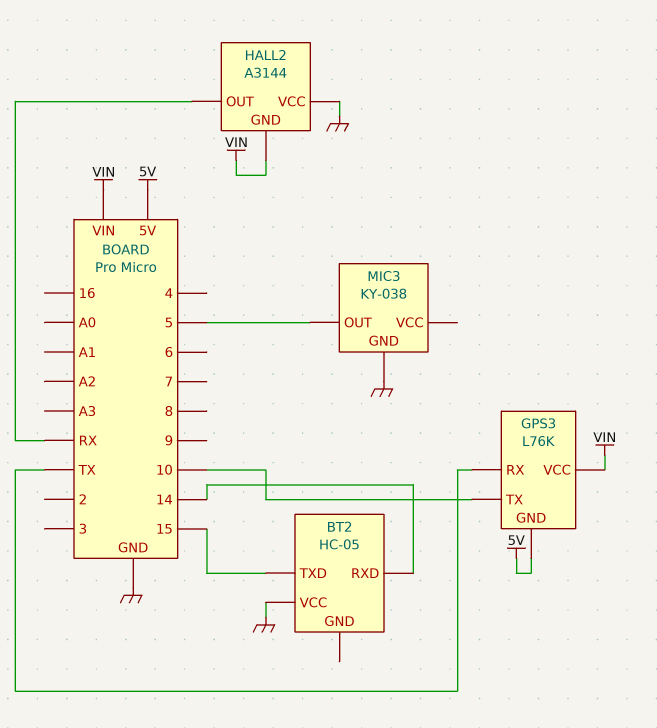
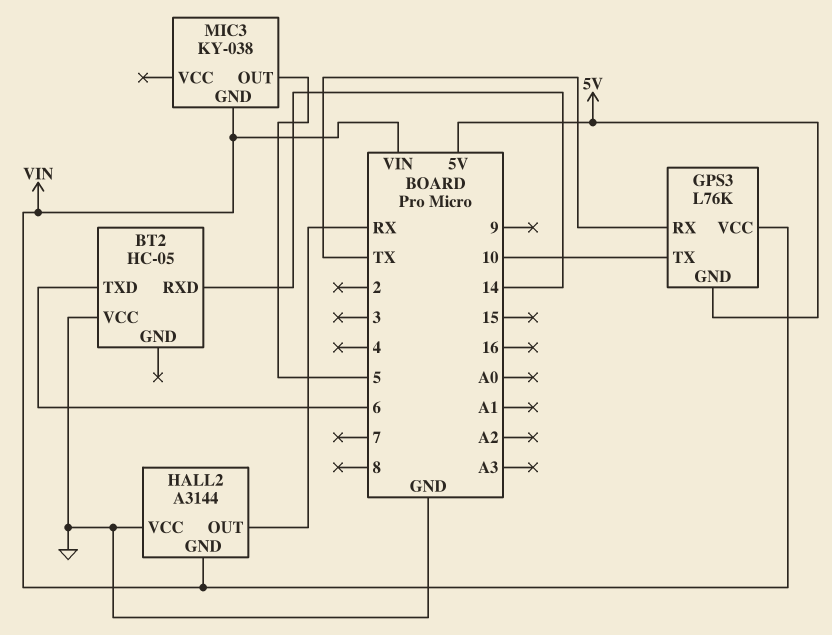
BT2 pin TXD: 15 -> 6
MIC3 pin GND: GND -> VIN

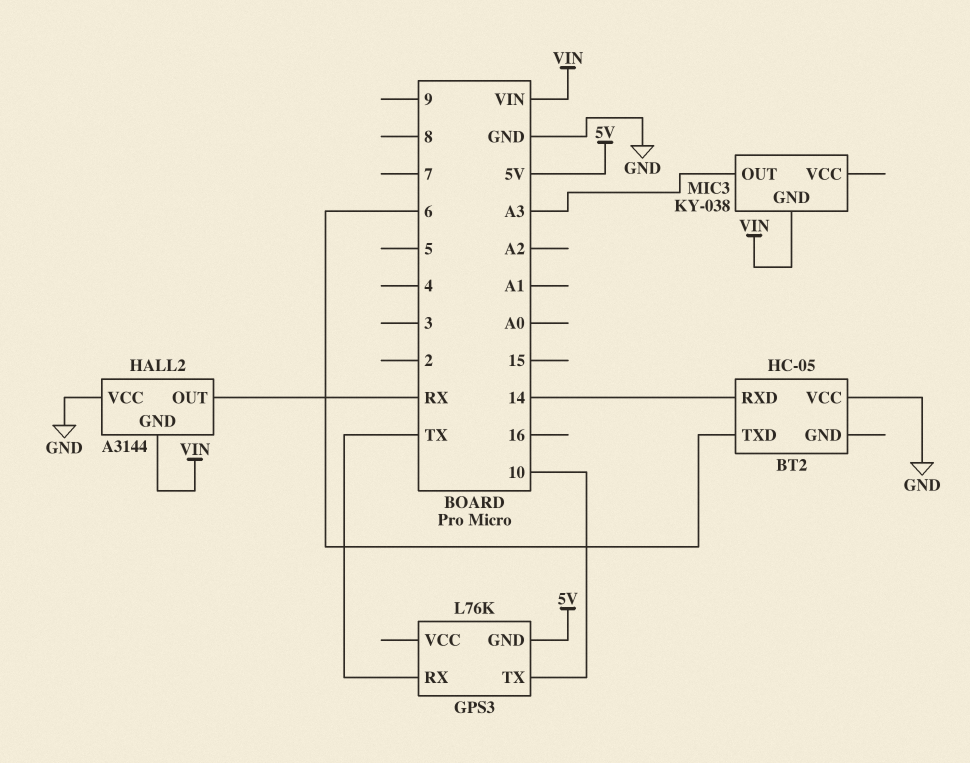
GPS3 pin VCC: VIN -> none
MIC3 pin OUT: 5 -> A3

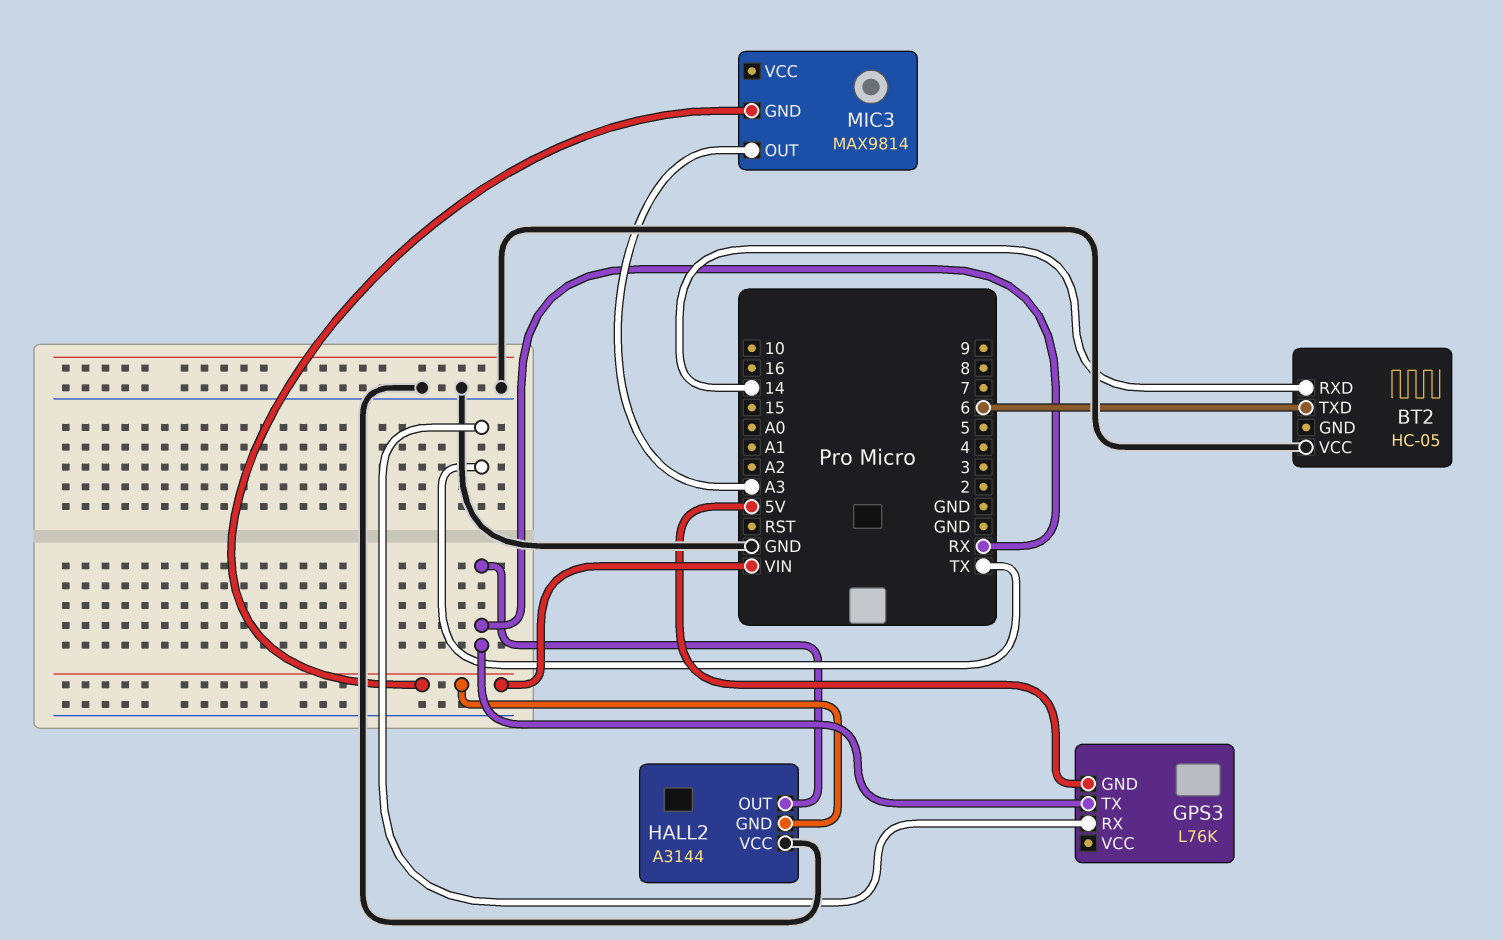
GPS3 pin TX: 10 -> RX
MIC3: KY-038 -> MAX9814

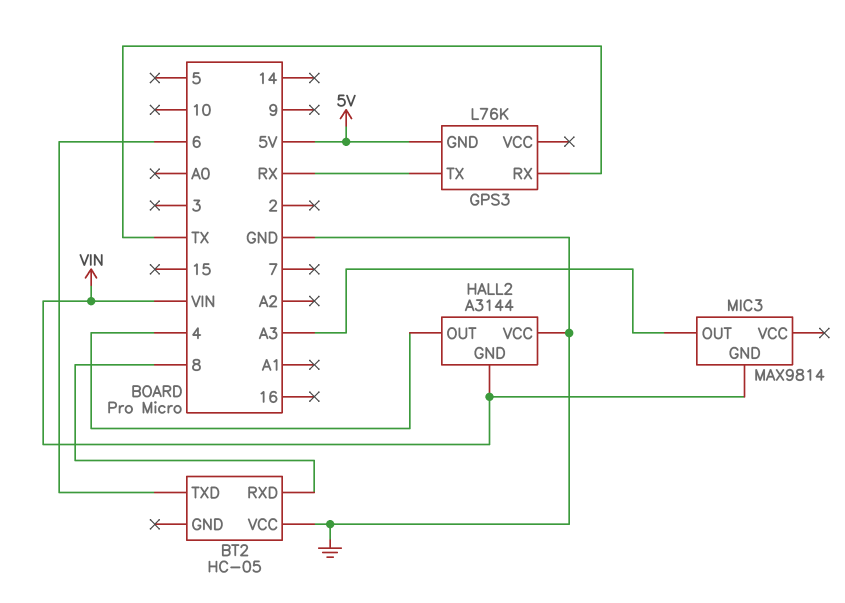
BT2 pin RXD: 14 -> 8
HALL2 pin OUT: RX -> 4

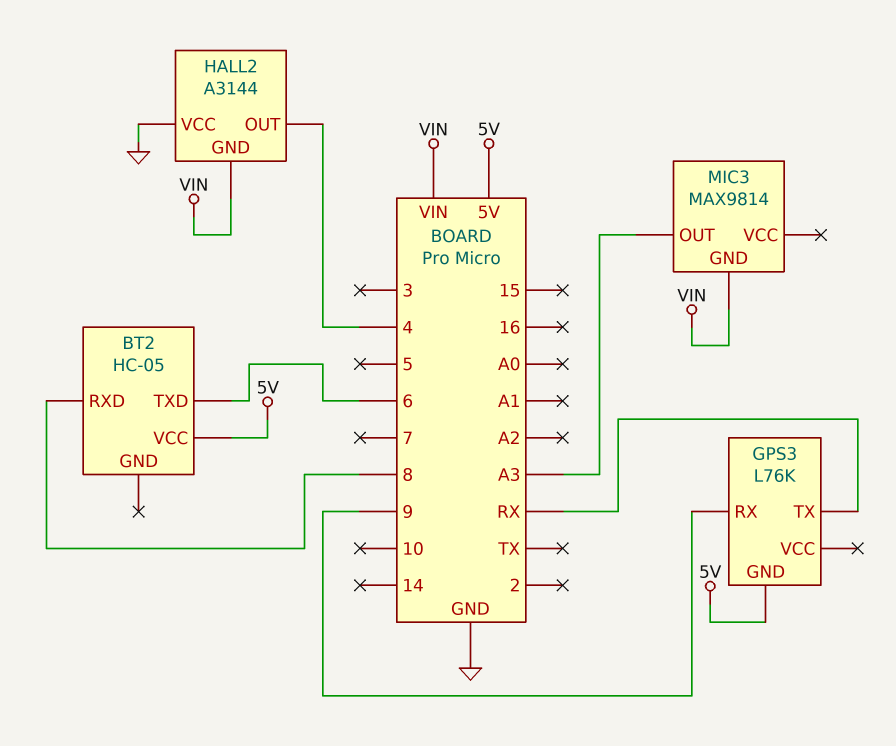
BT2 pin VCC: GND -> 5V
GPS3 pin RX: TX -> 9

